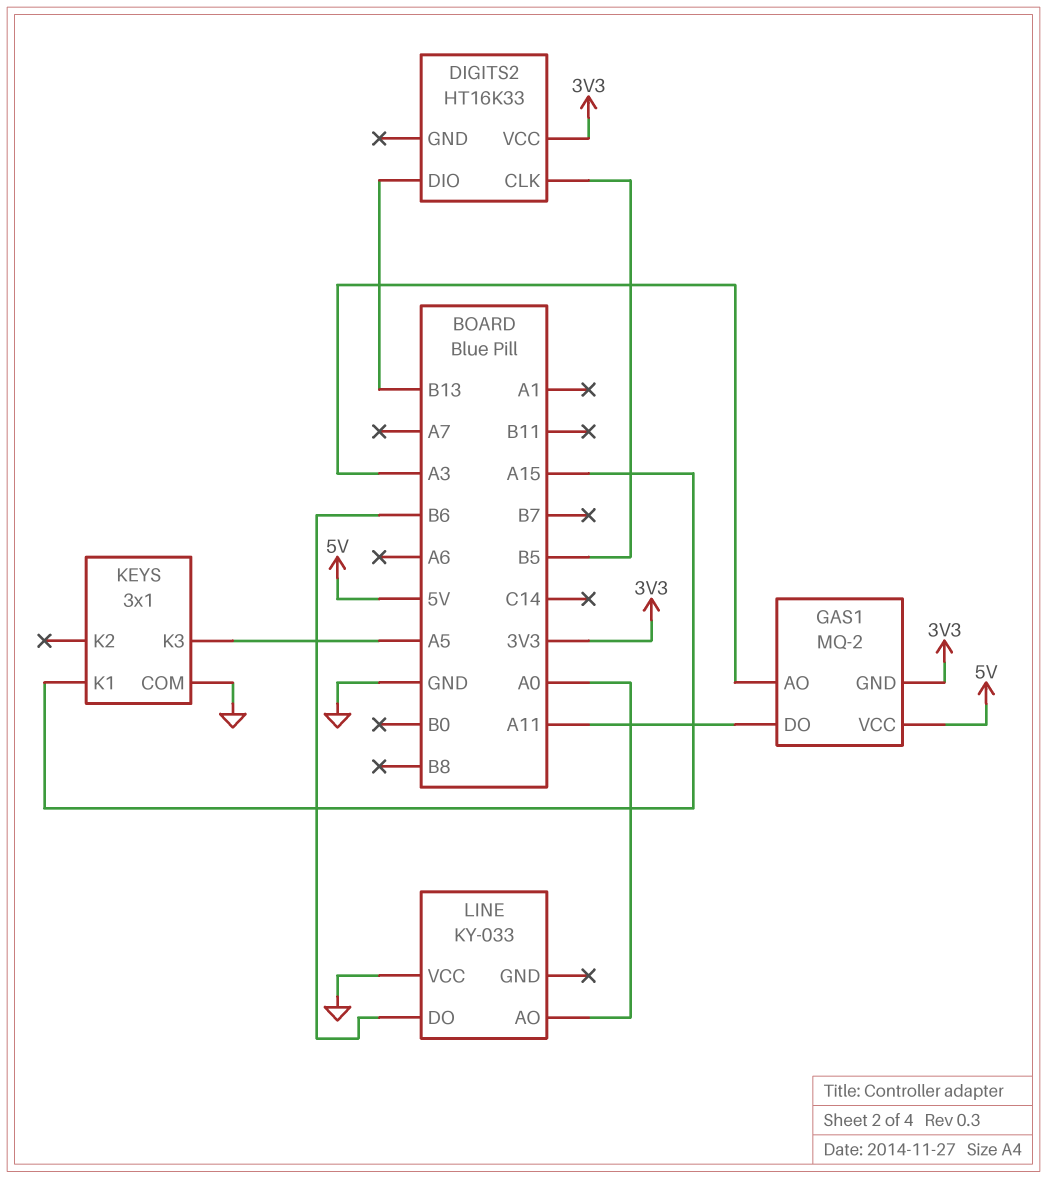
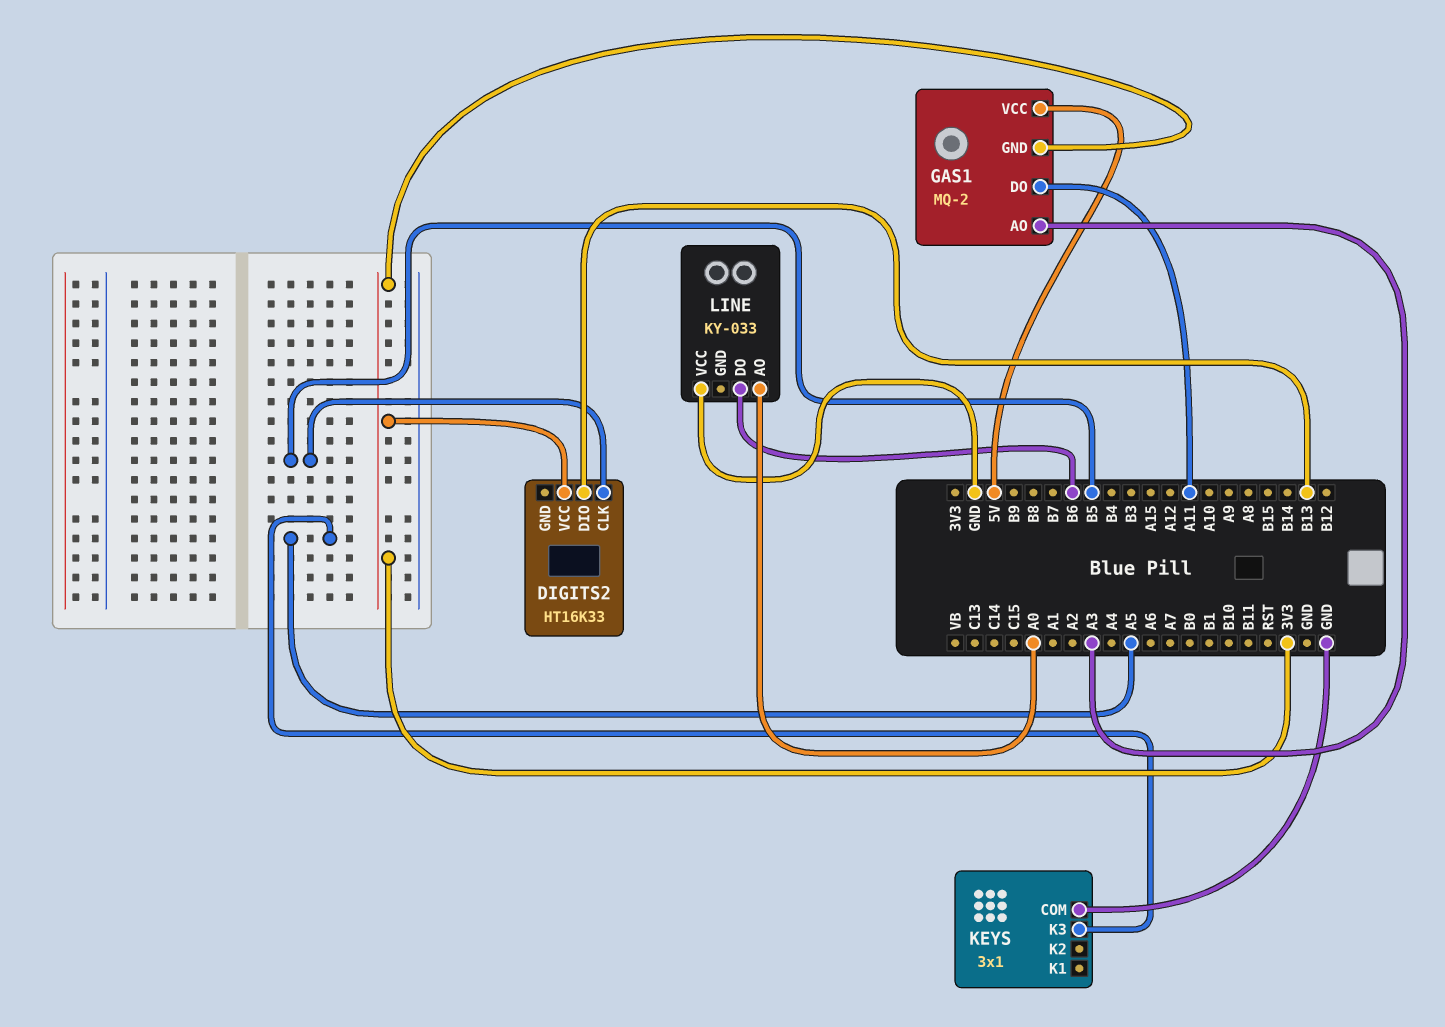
KEYS pin K1: A15 -> none

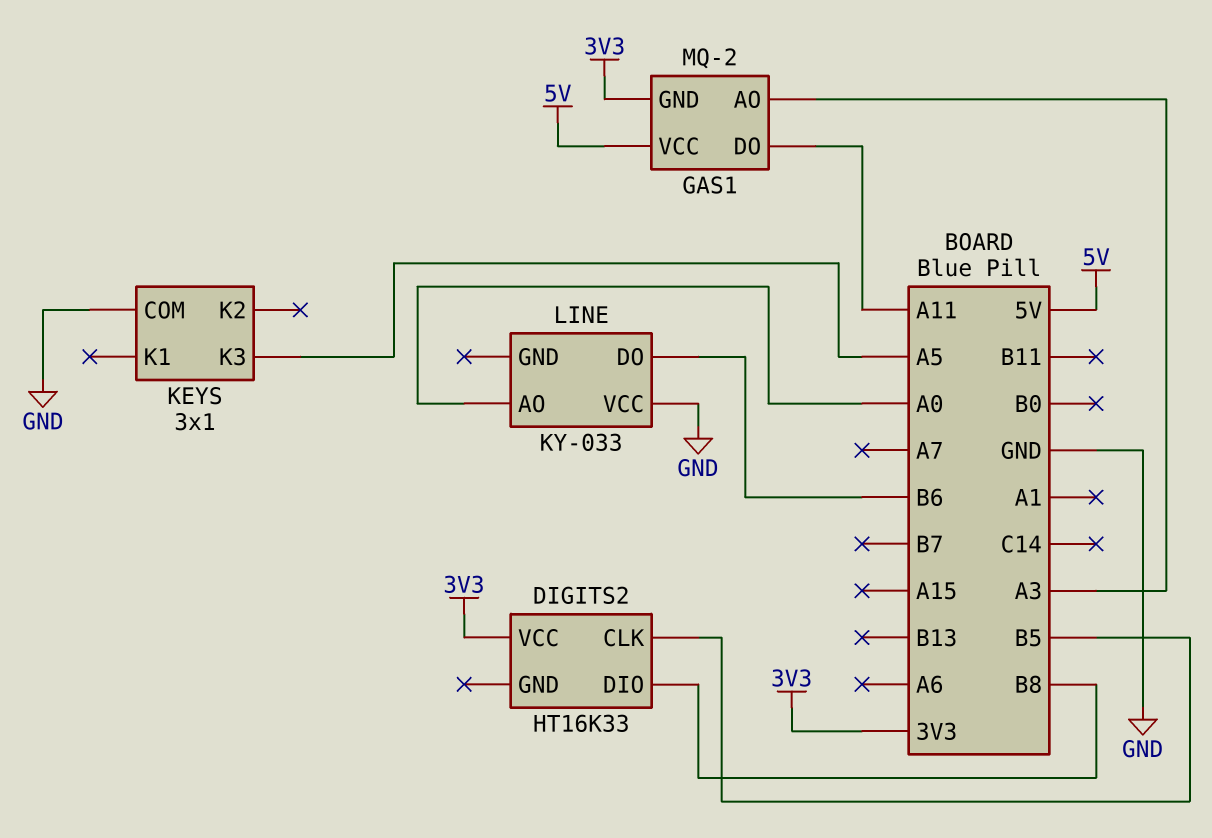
DIGITS2 pin DIO: B13 -> B8

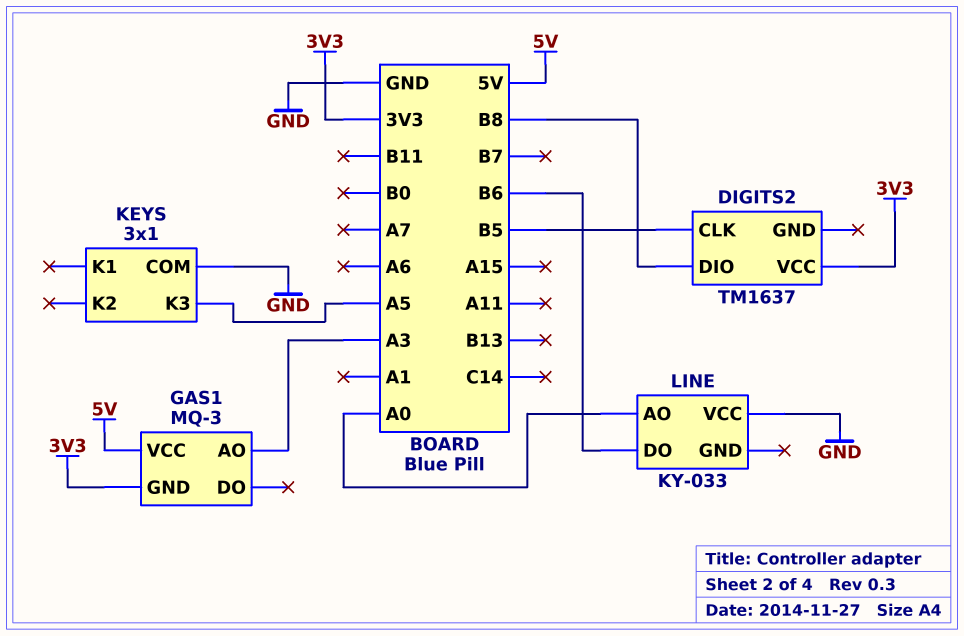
DIGITS2: HT16K33 -> TM1637
GAS1: MQ-2 -> MQ-3
GAS1 pin DO: A11 -> none

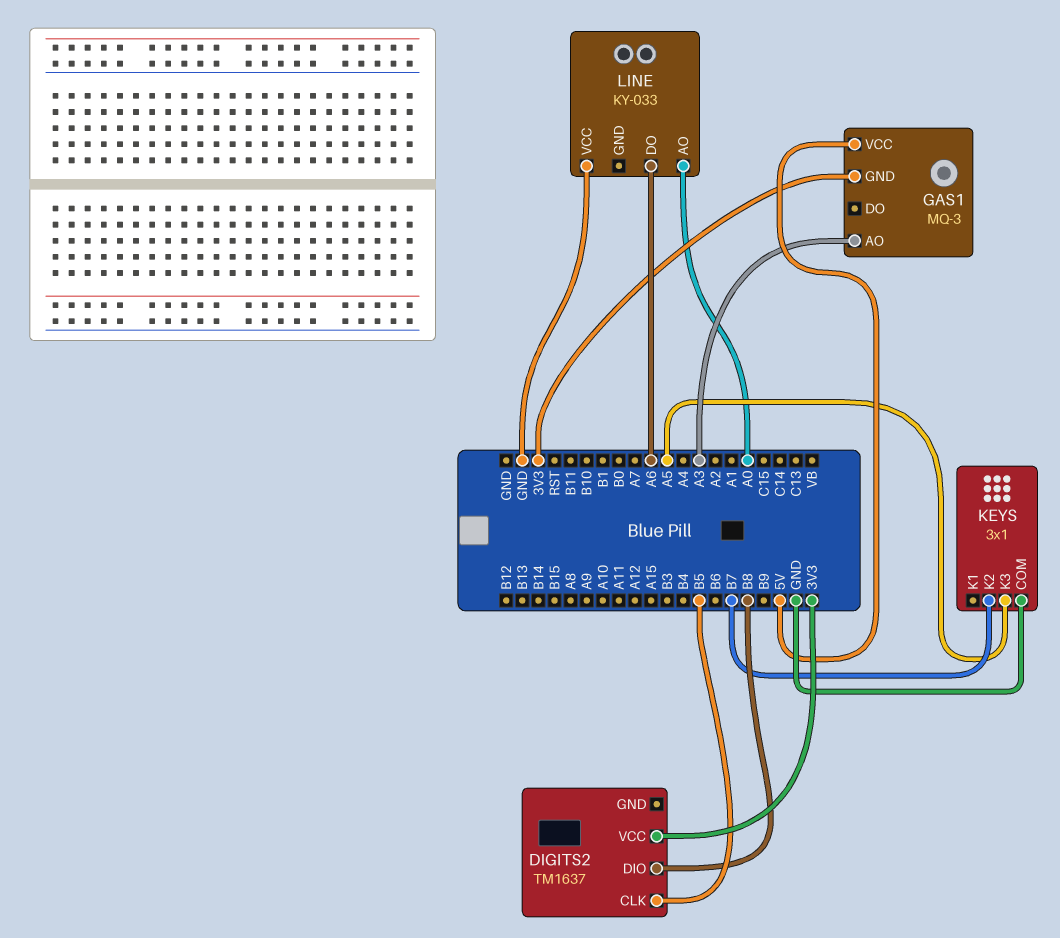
KEYS pin K2: none -> B7
LINE pin DO: B6 -> A6

